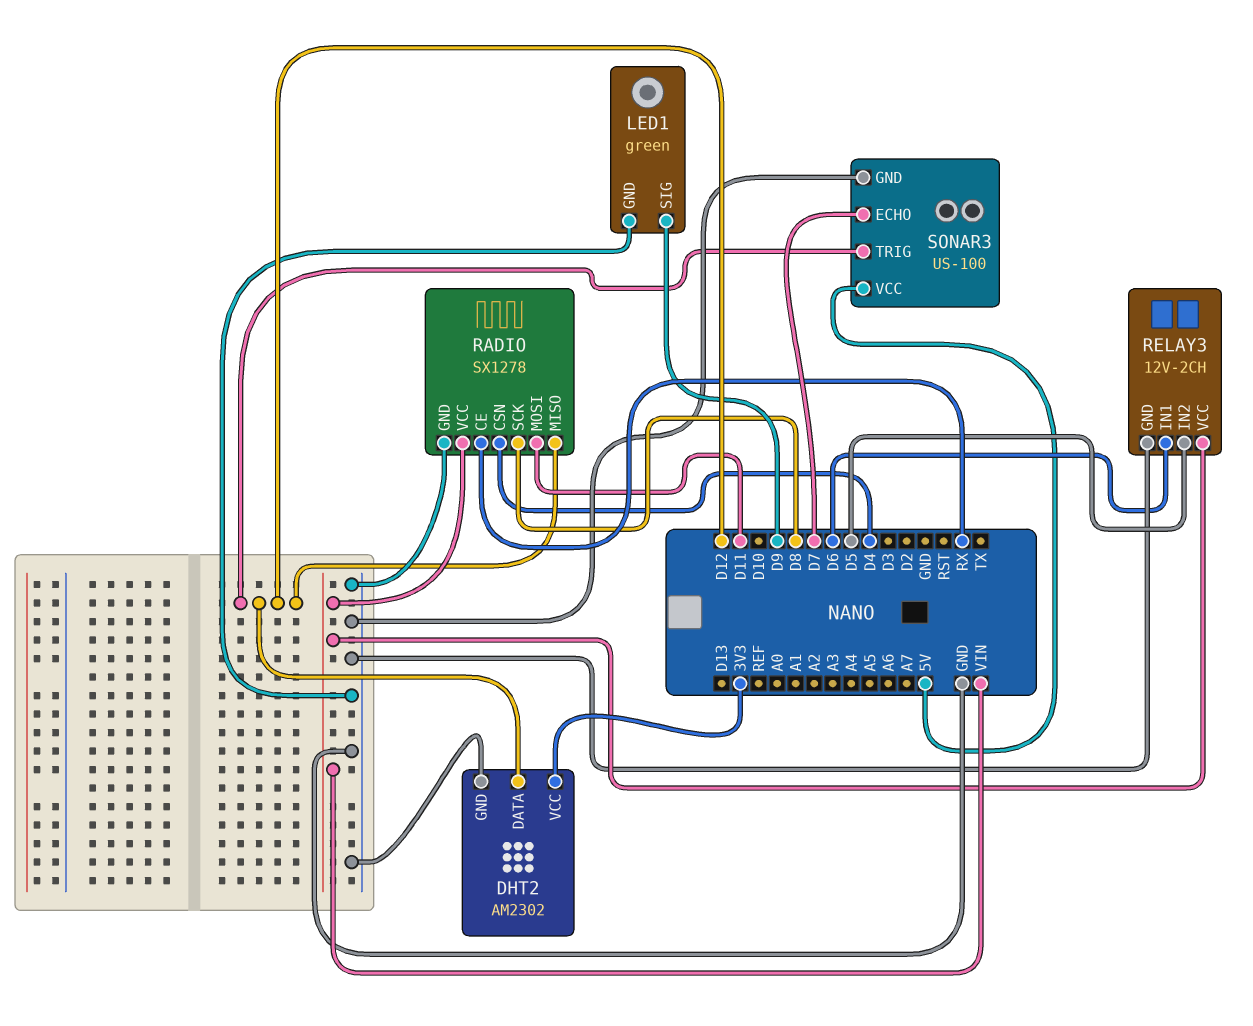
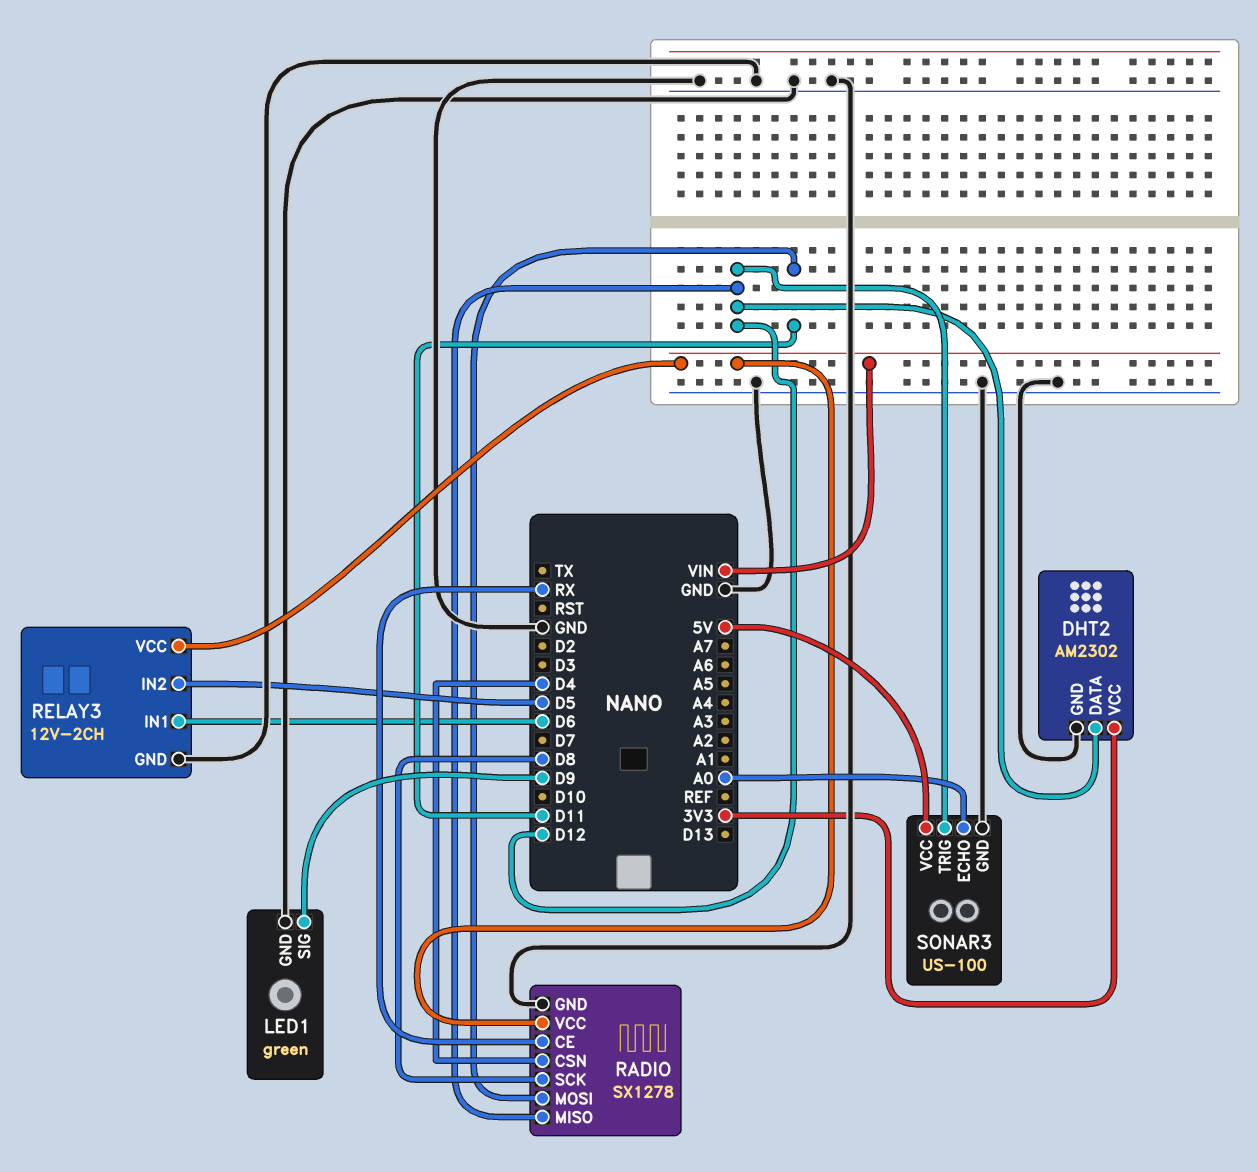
SONAR3 pin ECHO: D7 -> A0

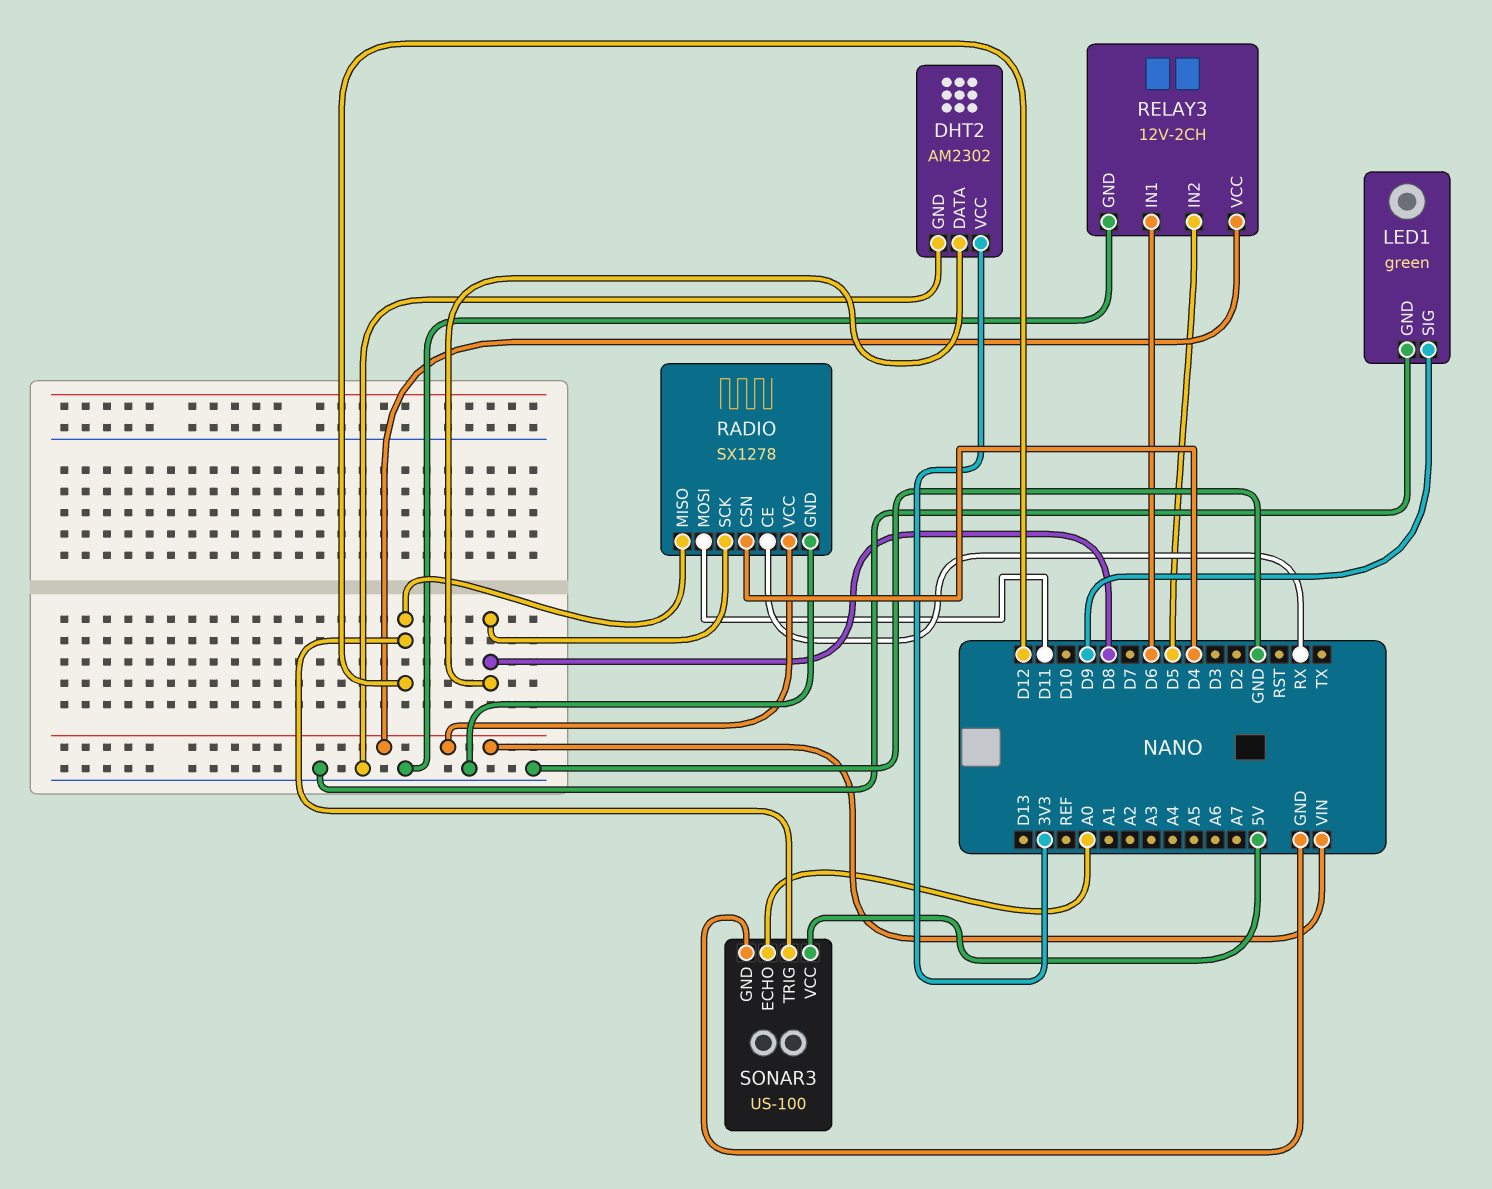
DHT2 pin DATA: D12 -> D8

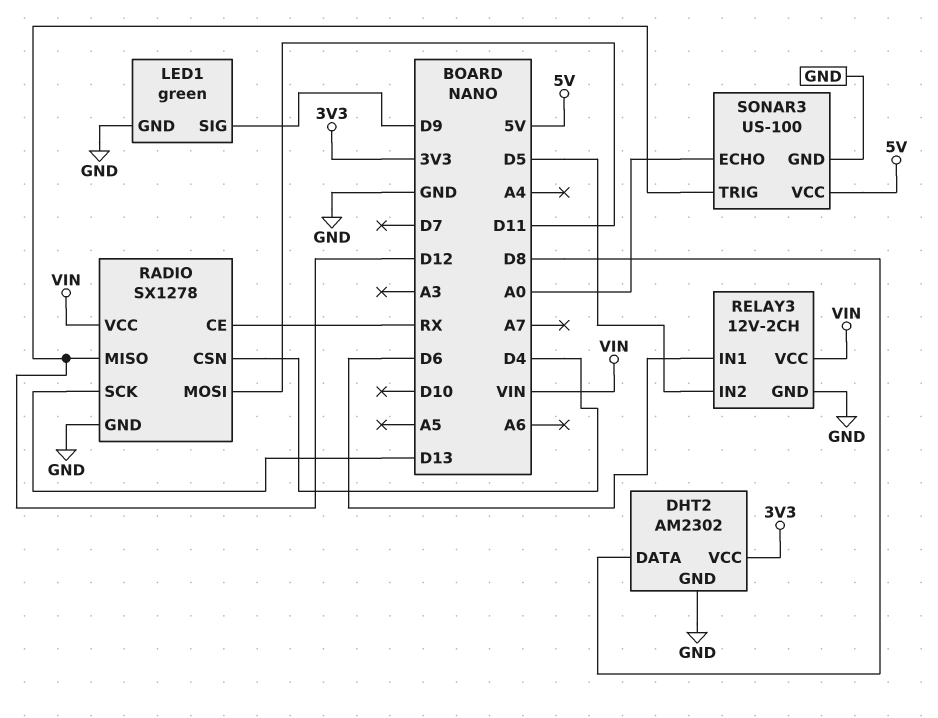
RADIO pin SCK: D8 -> D13

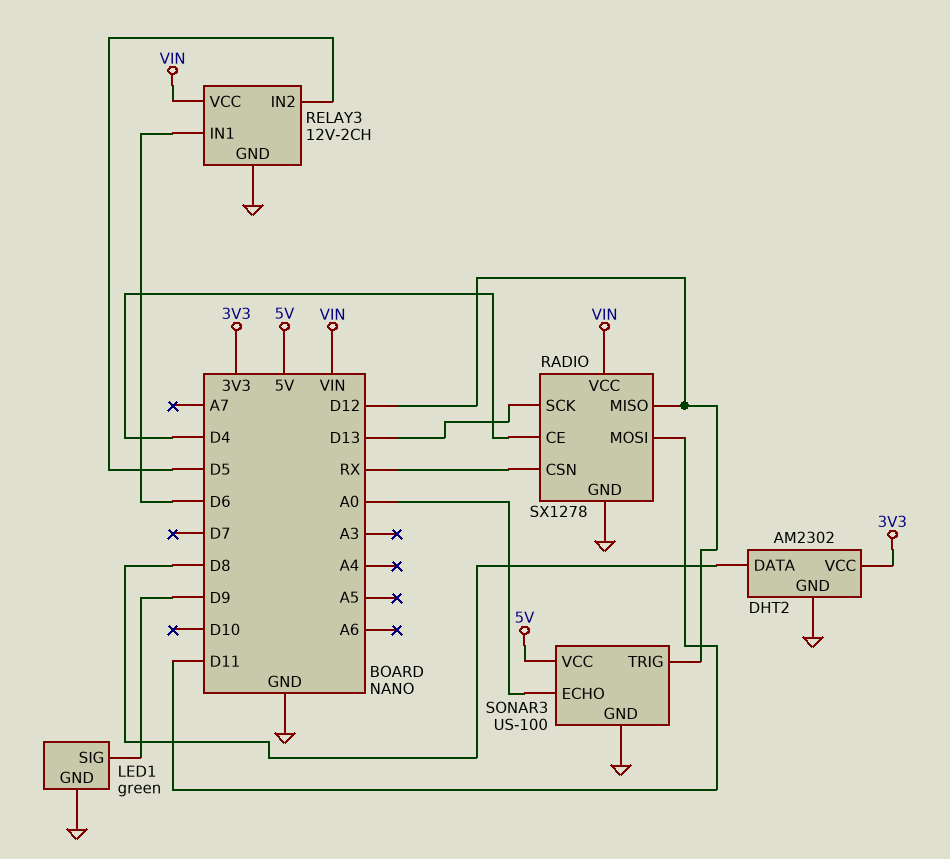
RADIO pin CE: RX -> D4
RADIO pin CSN: D4 -> RX

